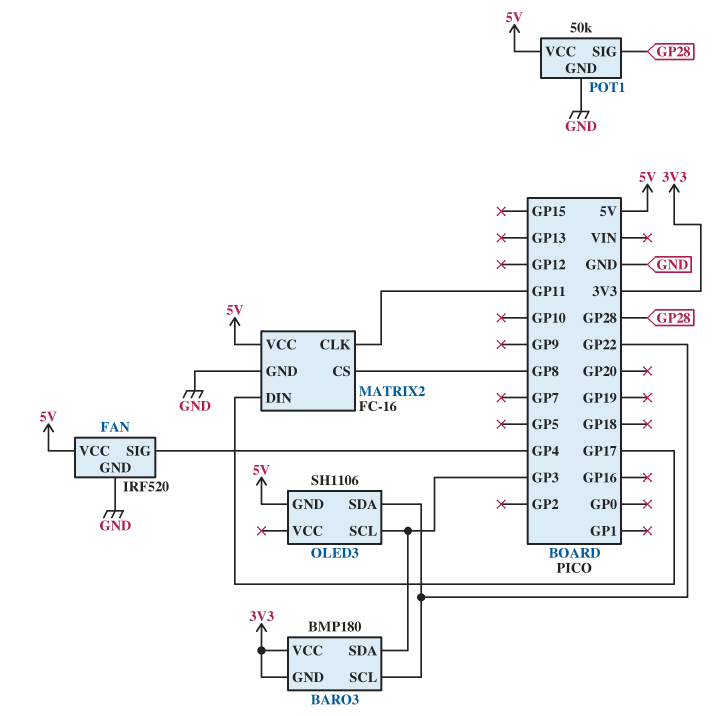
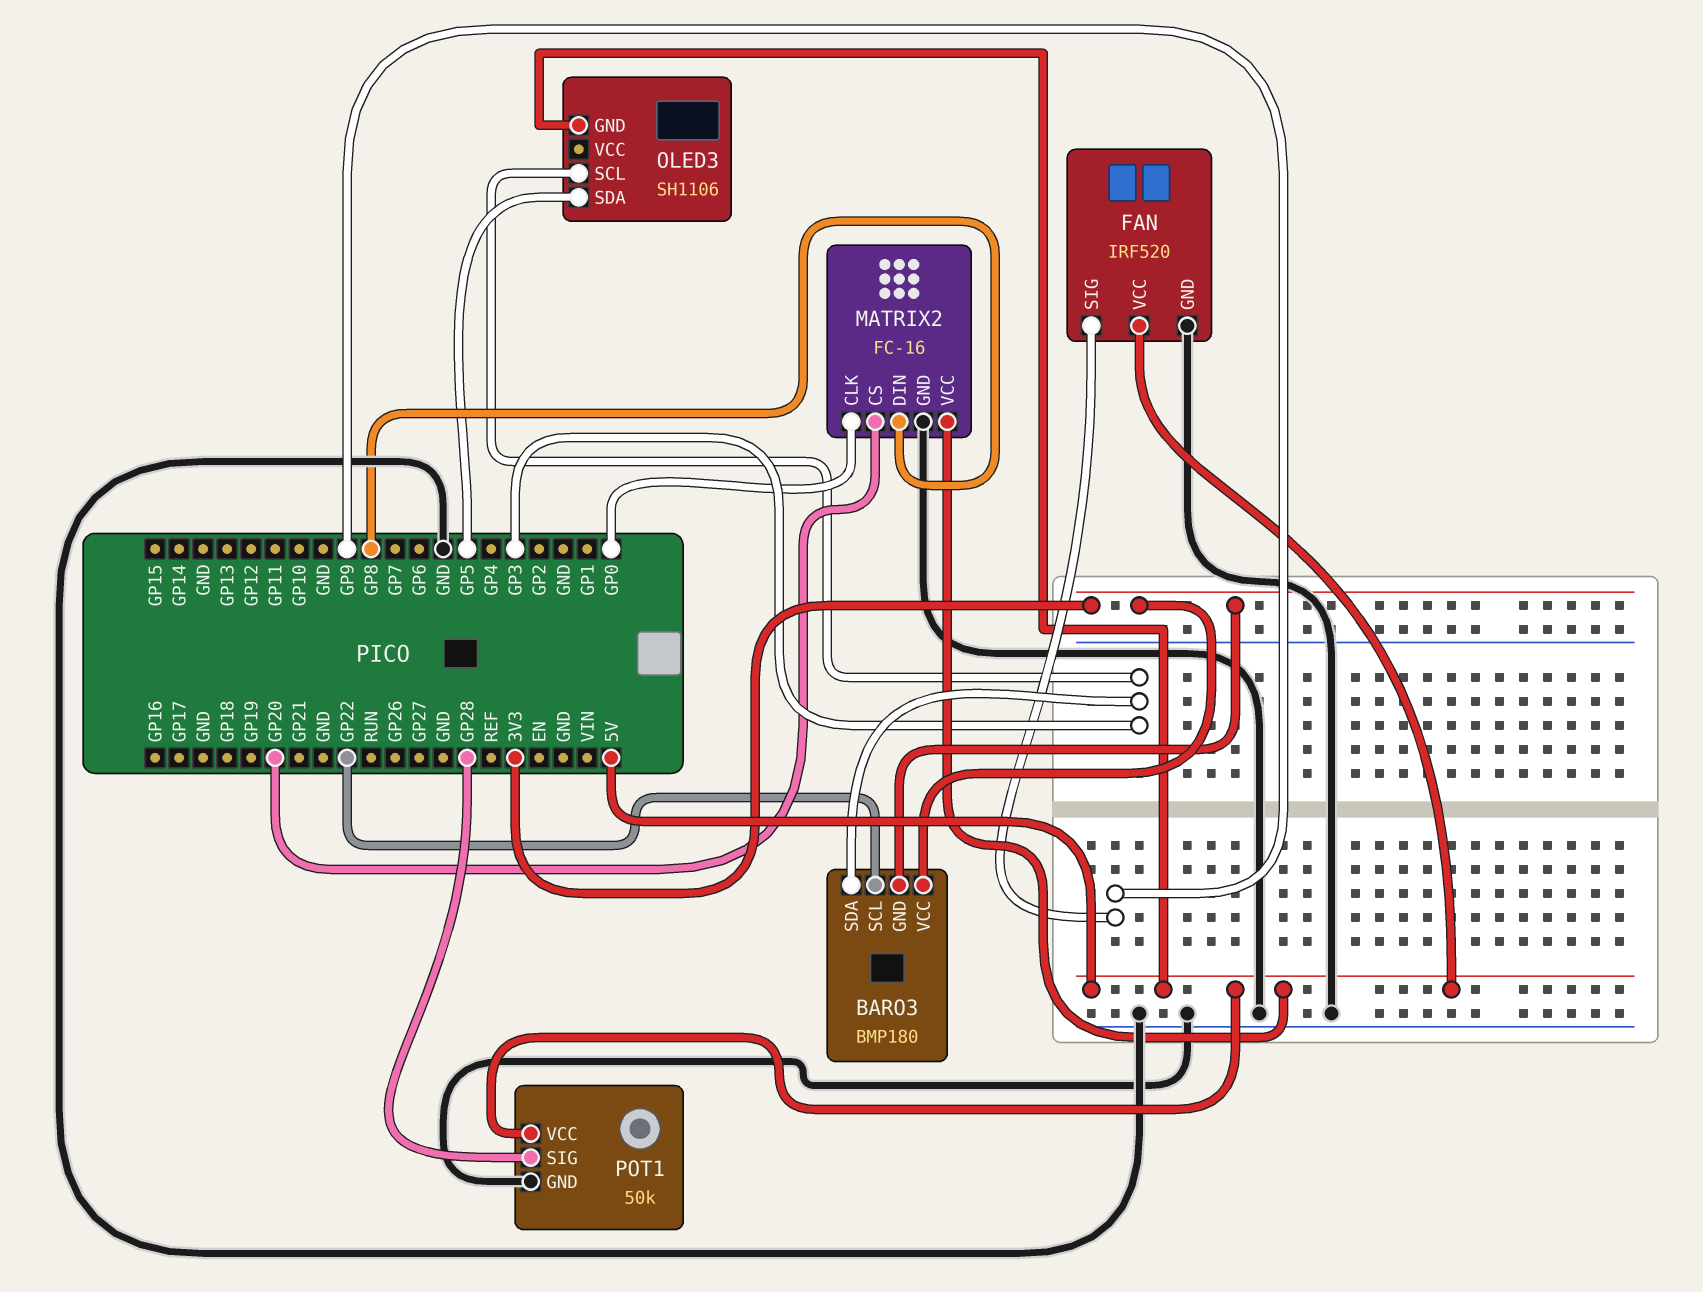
FAN pin SIG: GP4 -> GP9
MATRIX2 pin CLK: GP11 -> GP0
MATRIX2 pin CS: GP8 -> GP20
MATRIX2 pin DIN: GP17 -> GP8
OLED3 pin SDA: GP22 -> GP5

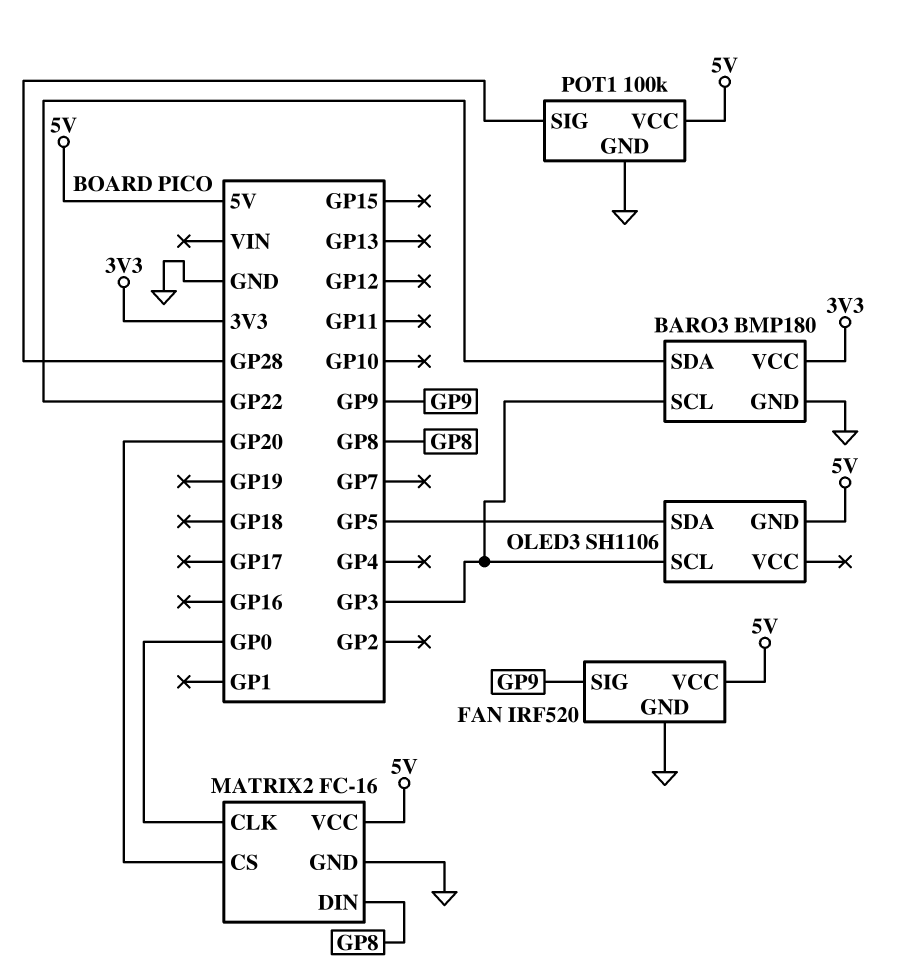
BARO3 pin GND: 3V3 -> GND
BARO3 pin SCL: GP22 -> GP3
BARO3 pin SDA: GP3 -> GP22
POT1: 50k -> 100k

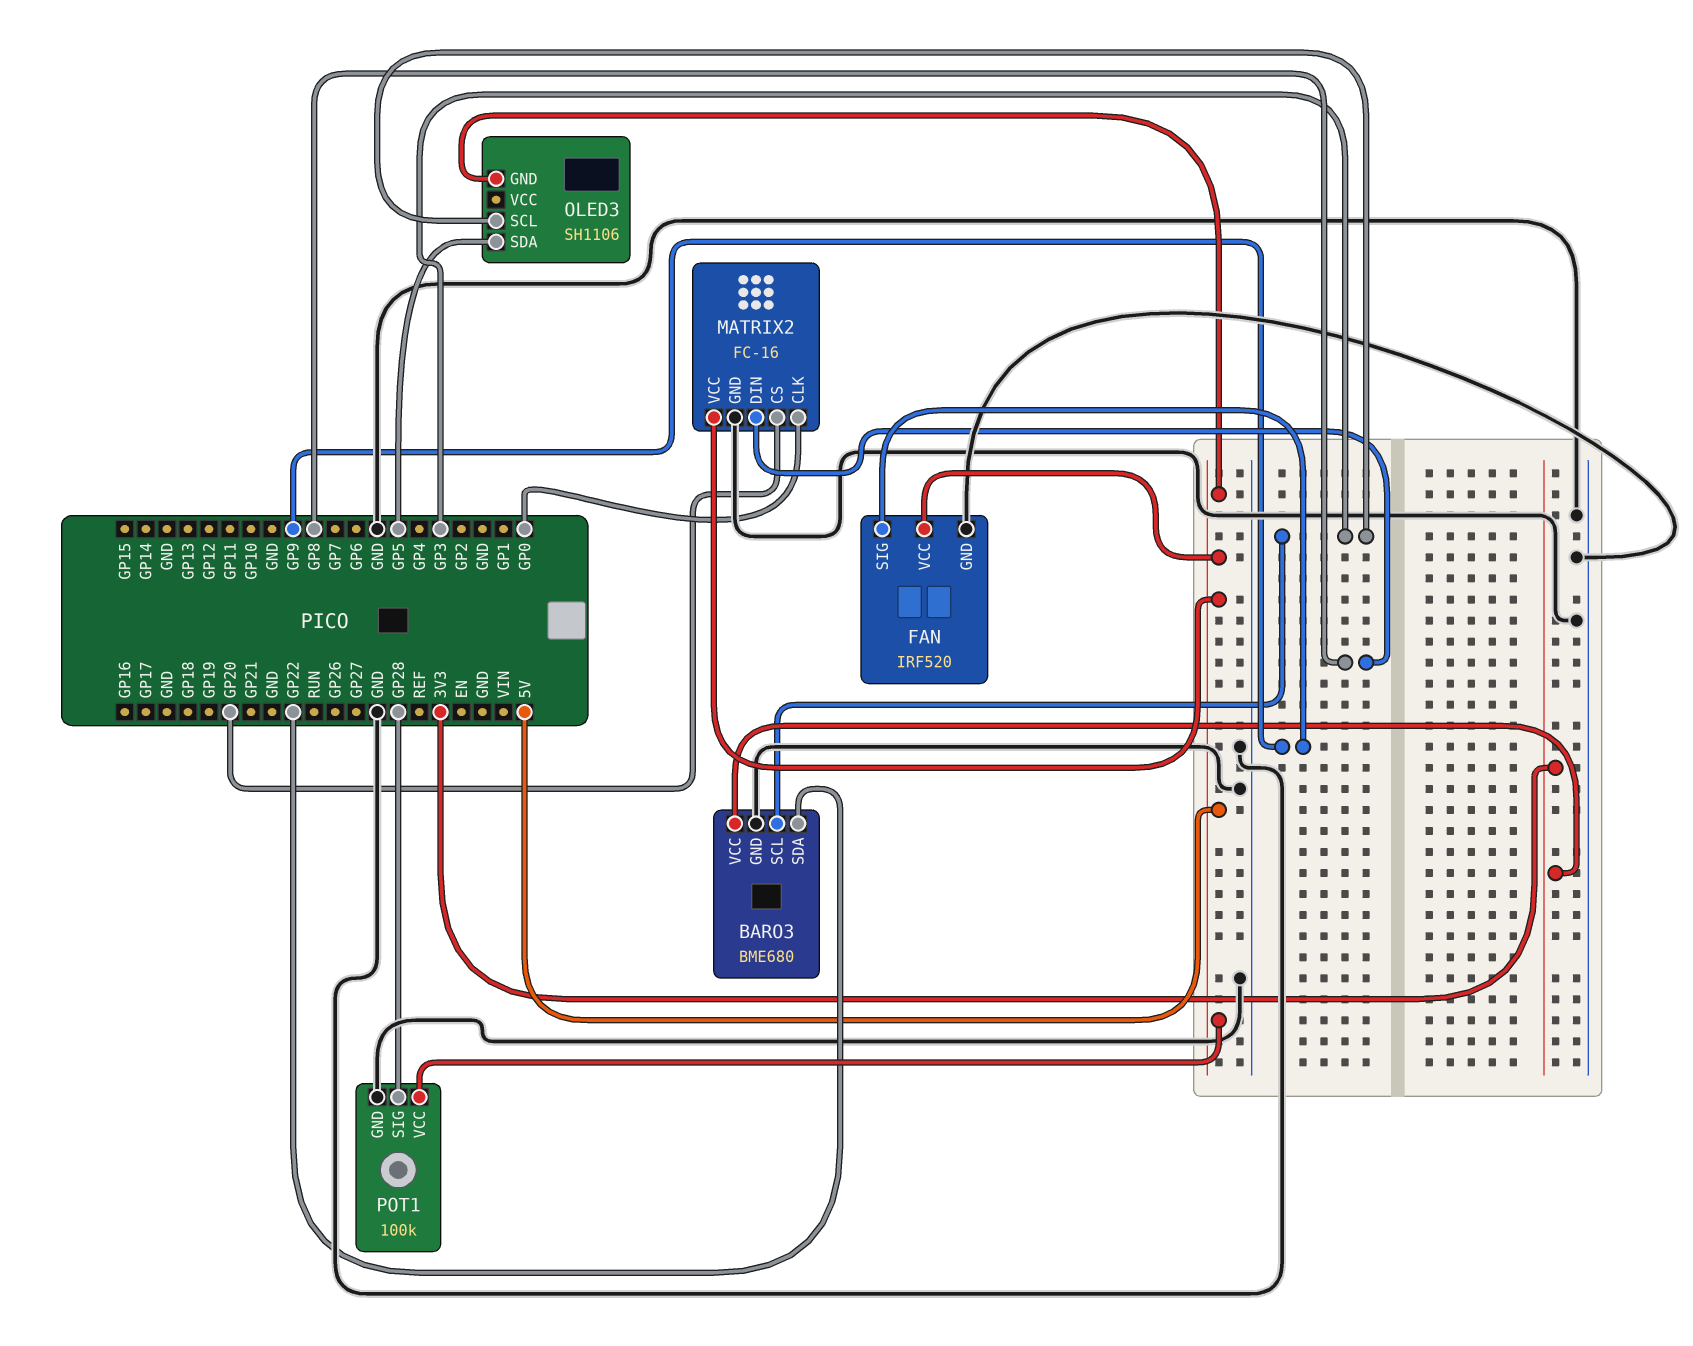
BARO3: BMP180 -> BME680

